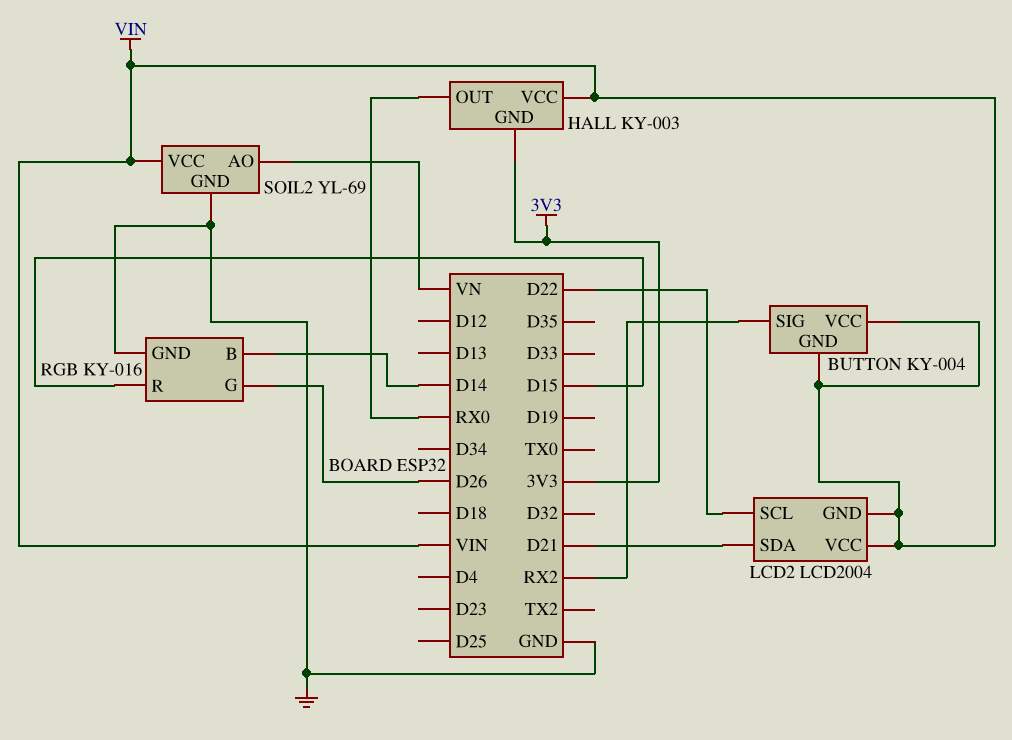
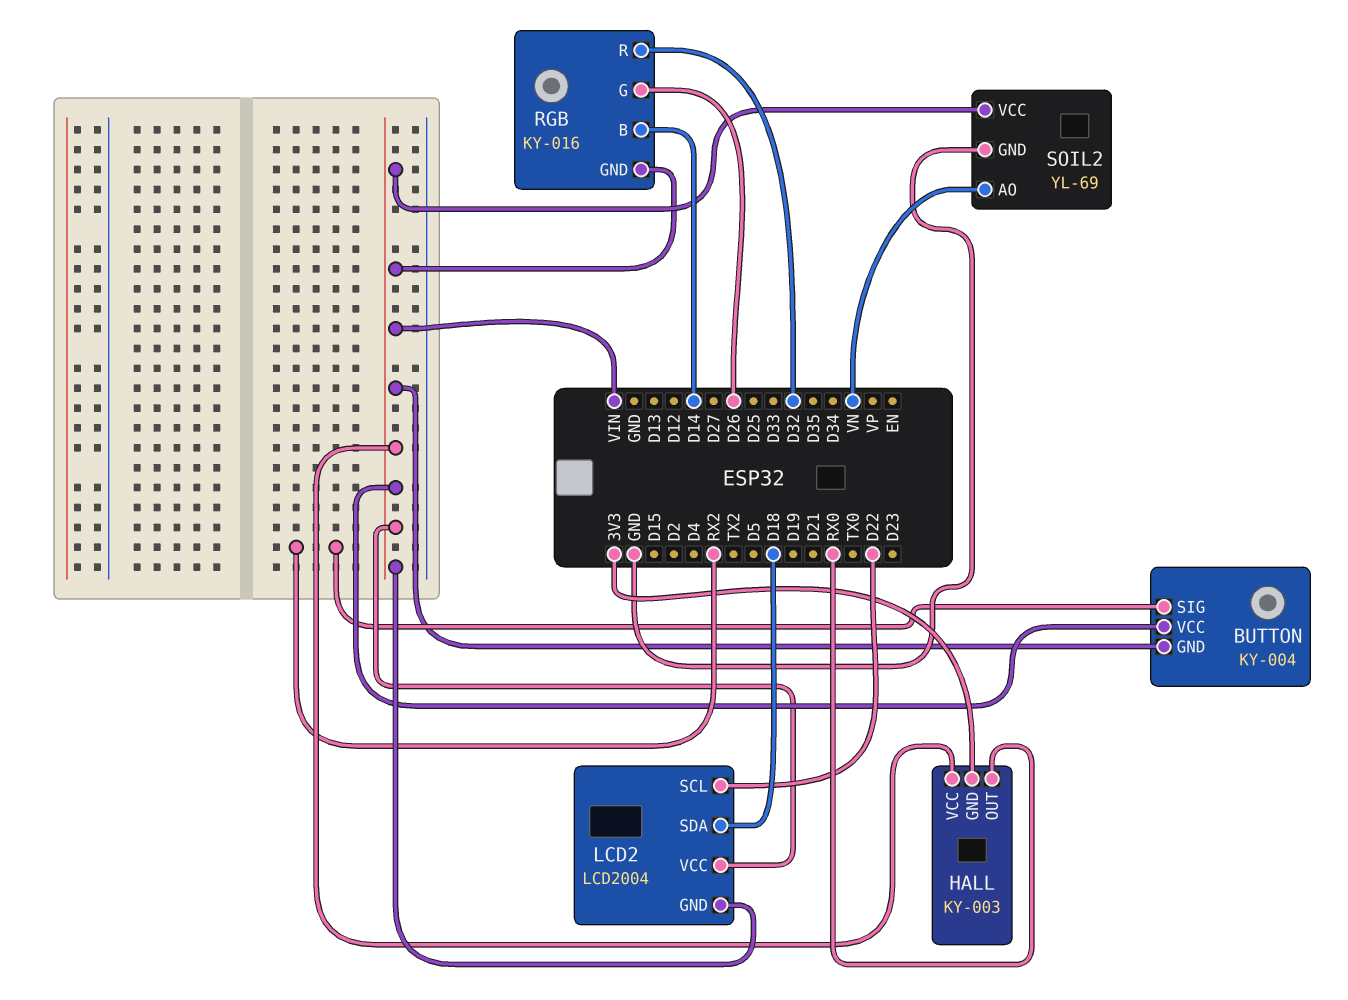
LCD2 pin SDA: D21 -> D18
RGB pin GND: GND -> VIN
RGB pin R: D15 -> D32

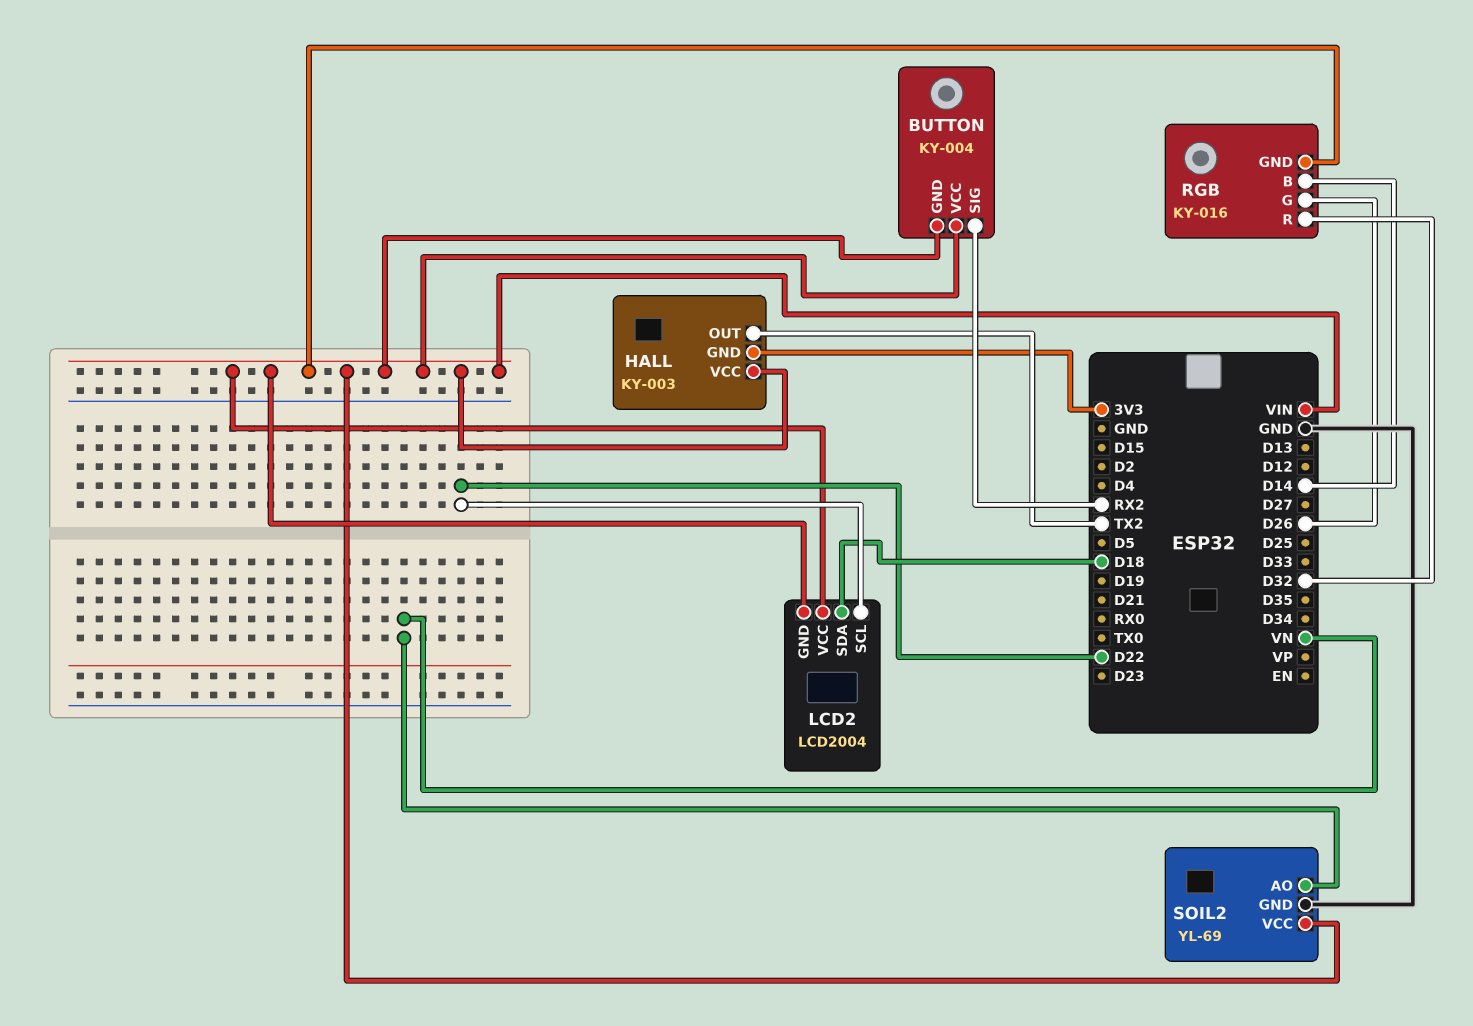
HALL pin OUT: RX0 -> TX2

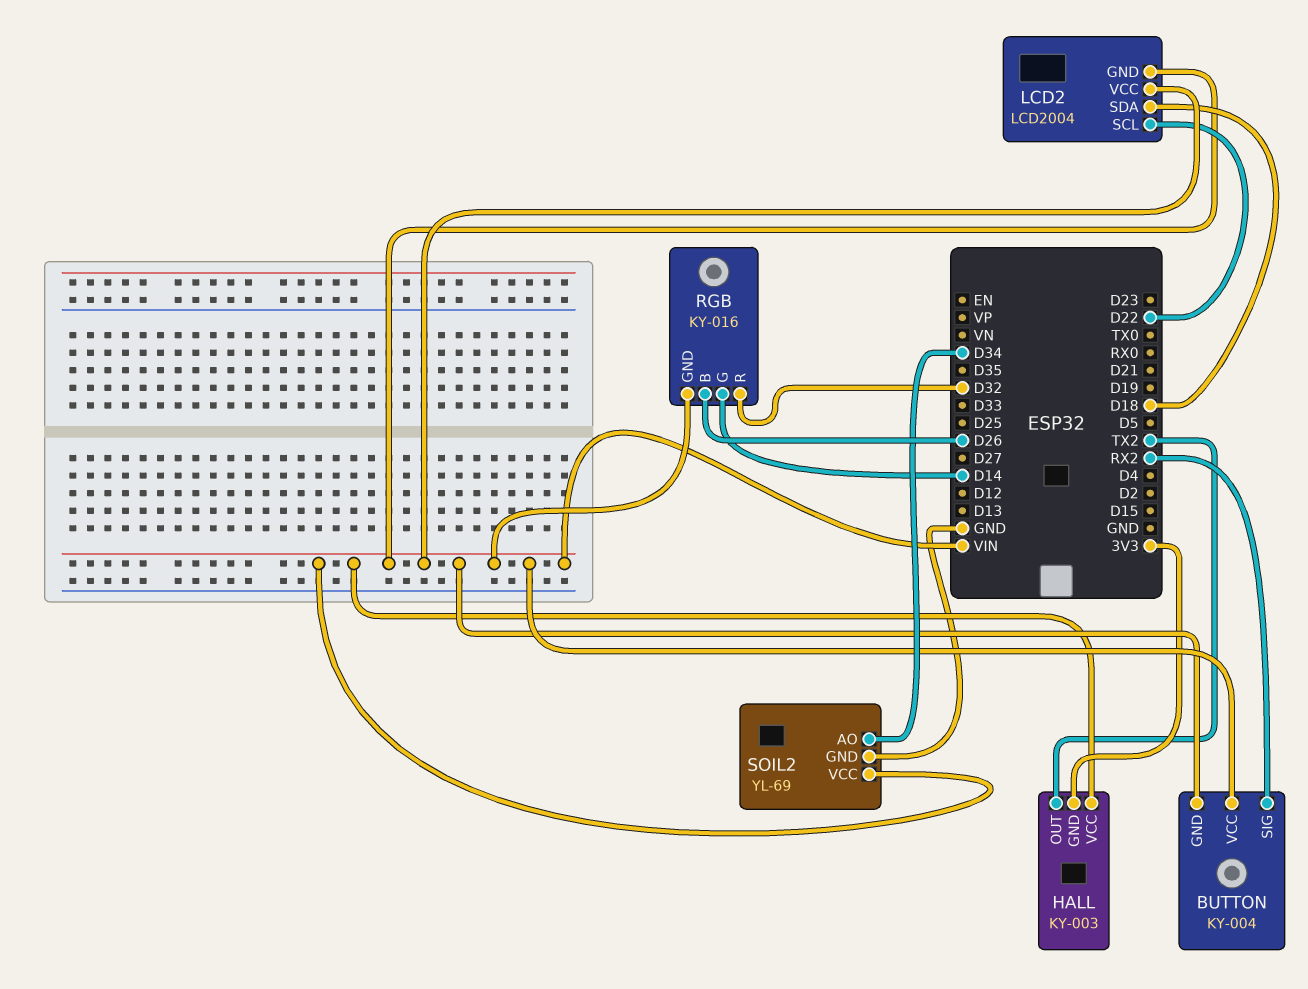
RGB pin B: D14 -> D26
RGB pin G: D26 -> D14
SOIL2 pin AO: VN -> D34

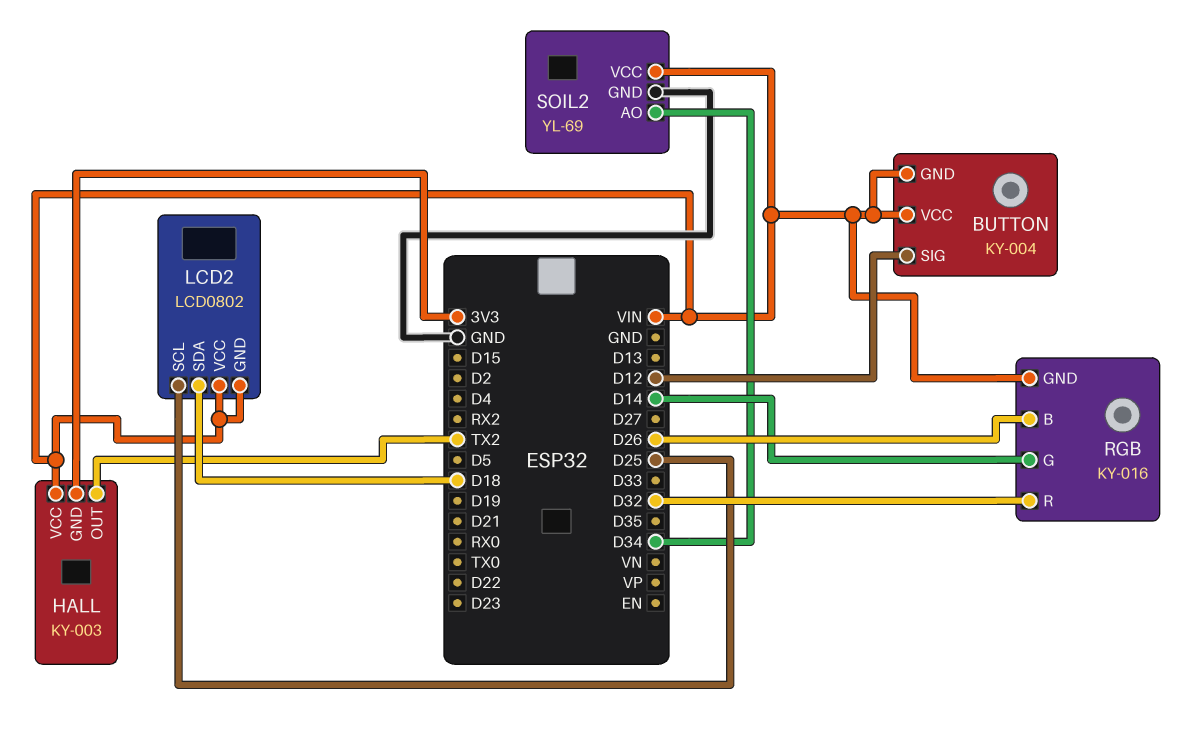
BUTTON pin SIG: RX2 -> D12
LCD2: LCD2004 -> LCD0802
LCD2 pin SCL: D22 -> D25

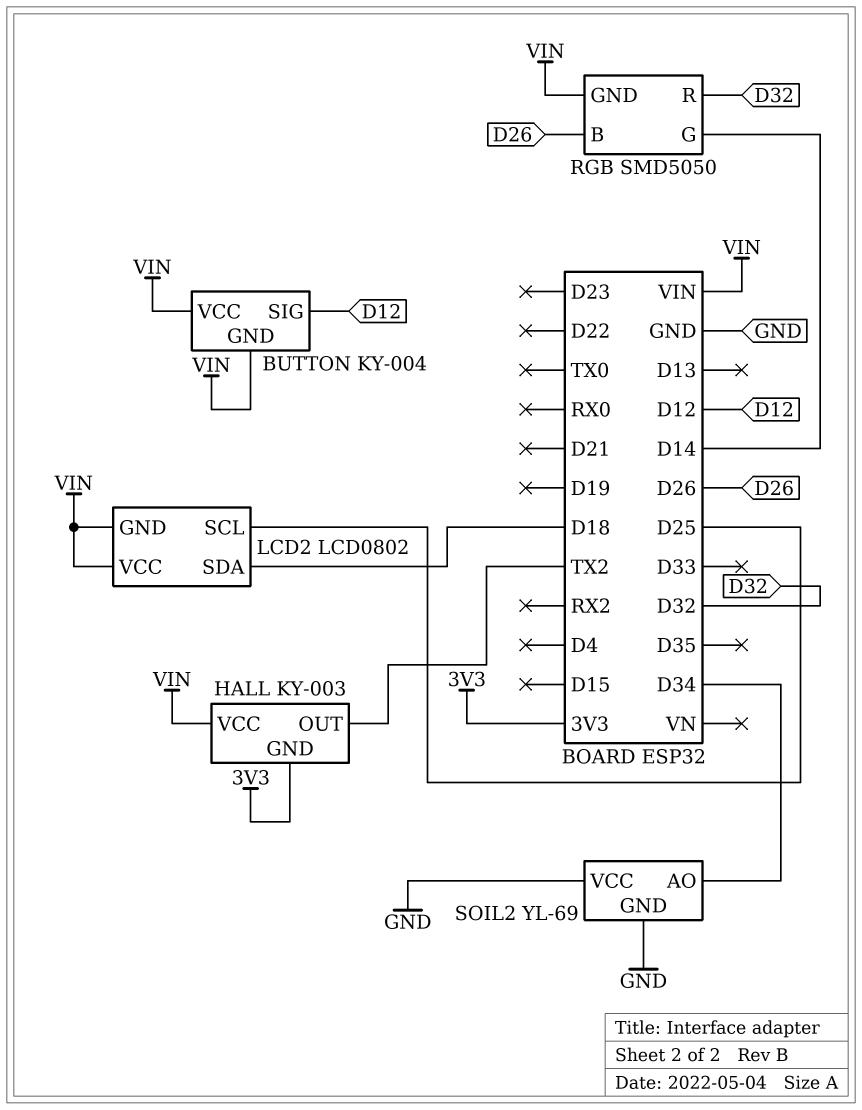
RGB: KY-016 -> SMD5050
SOIL2 pin VCC: VIN -> GND

